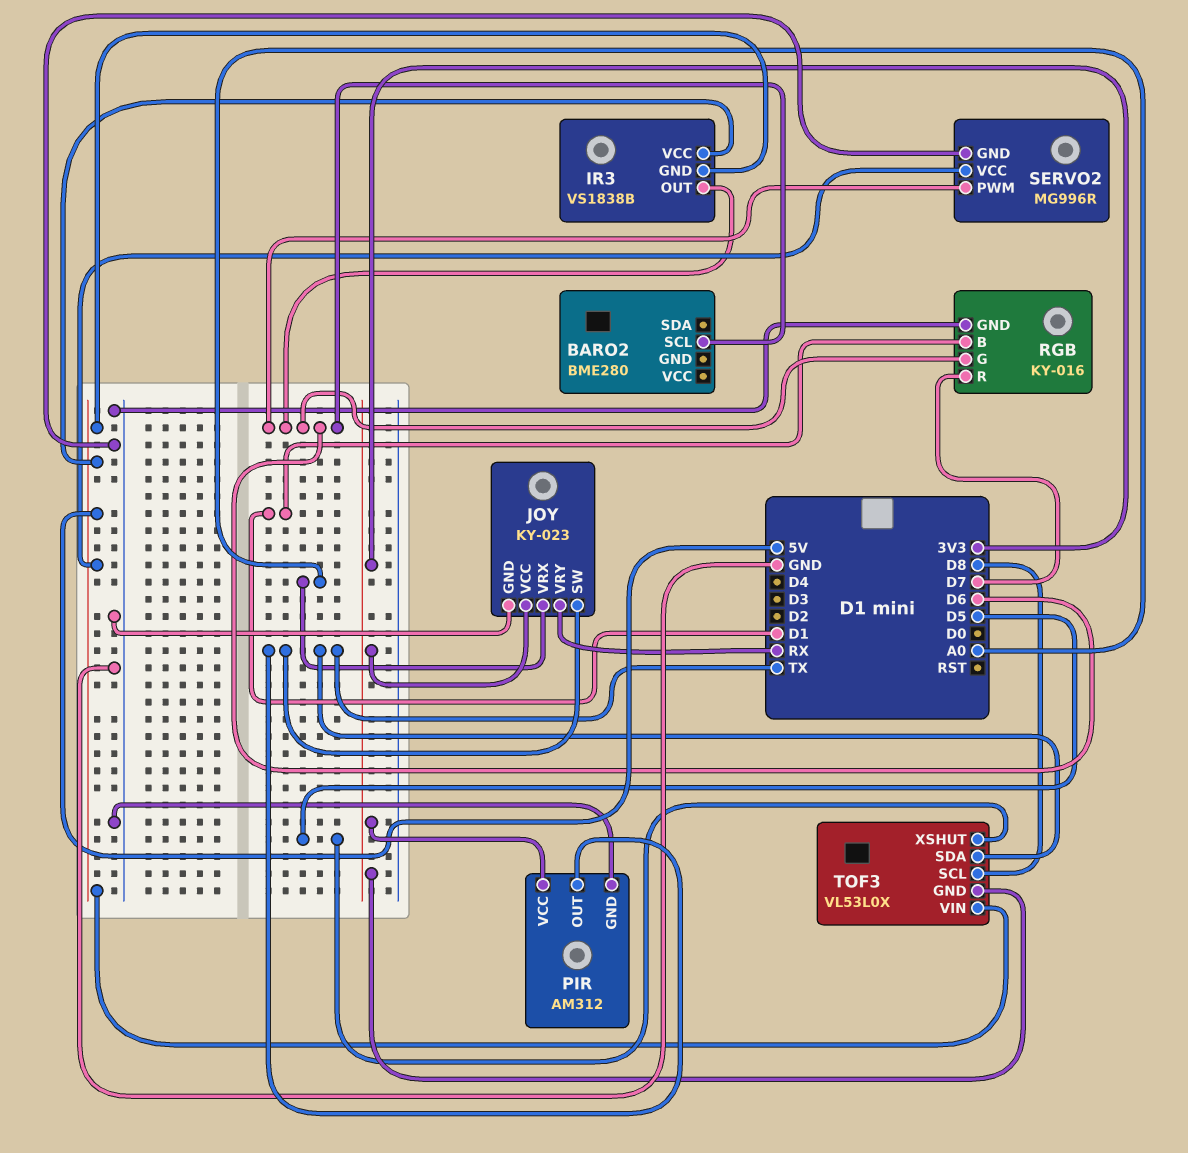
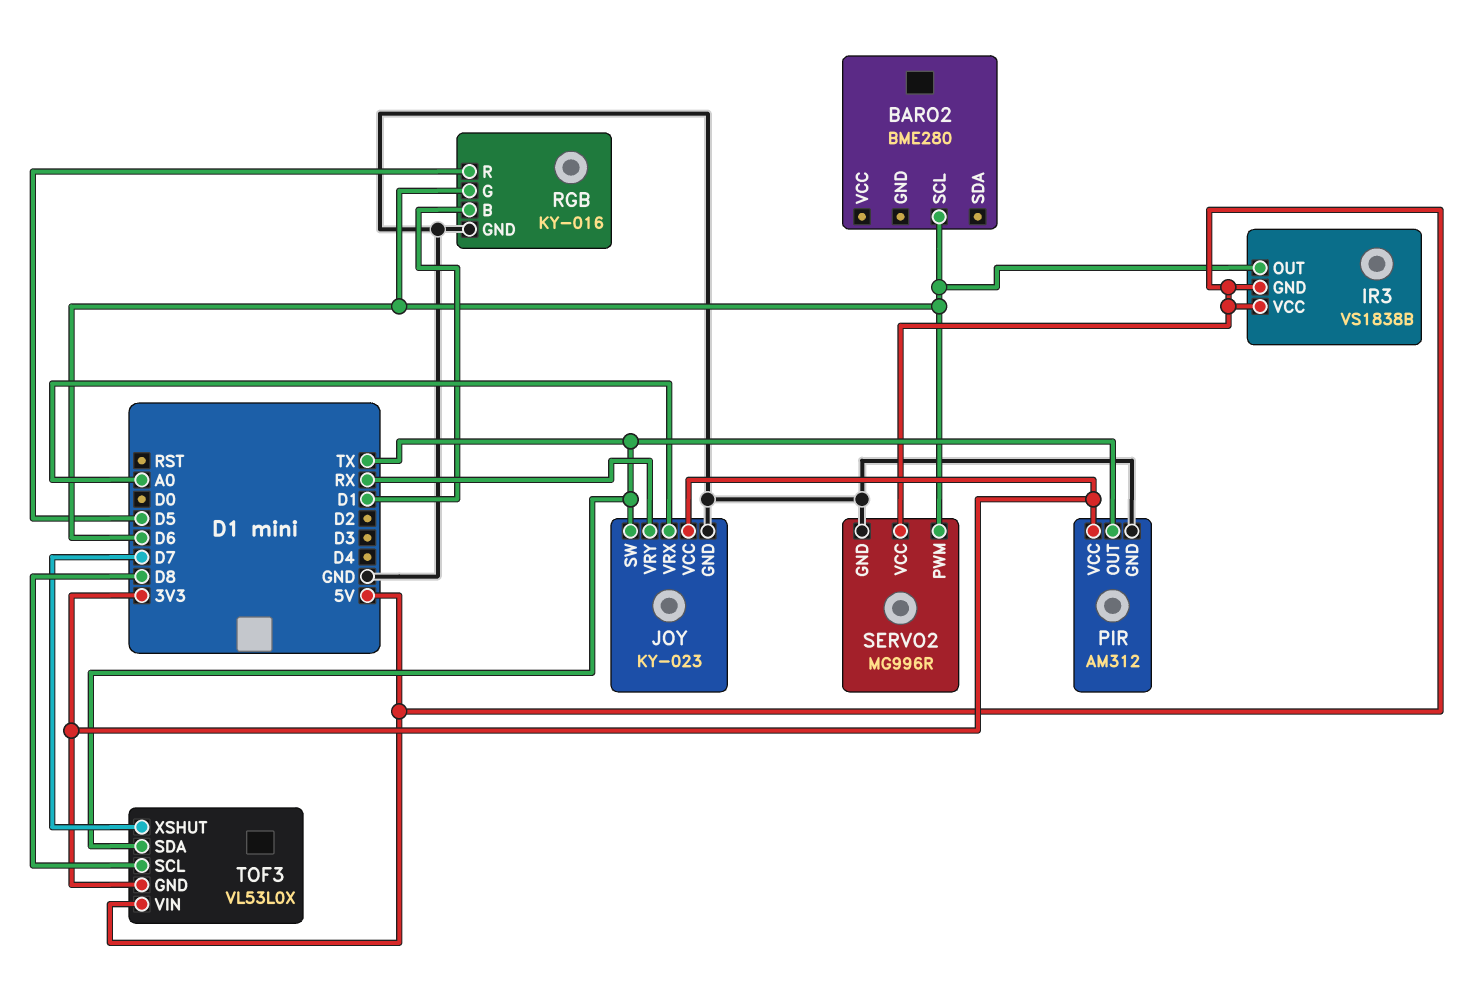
RGB pin R: D7 -> D5
TOF3 pin XSHUT: D5 -> D7

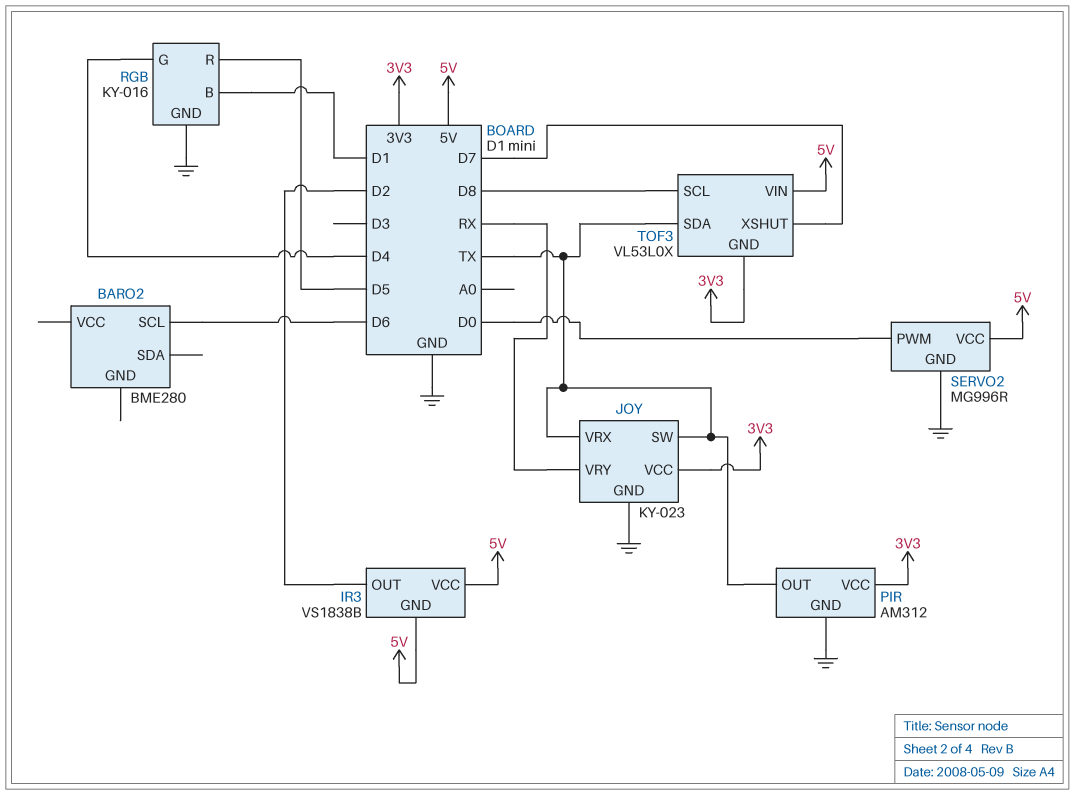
IR3 pin OUT: D6 -> D2
JOY pin VRX: A0 -> TX
RGB pin G: D6 -> D4
SERVO2 pin PWM: D6 -> D0

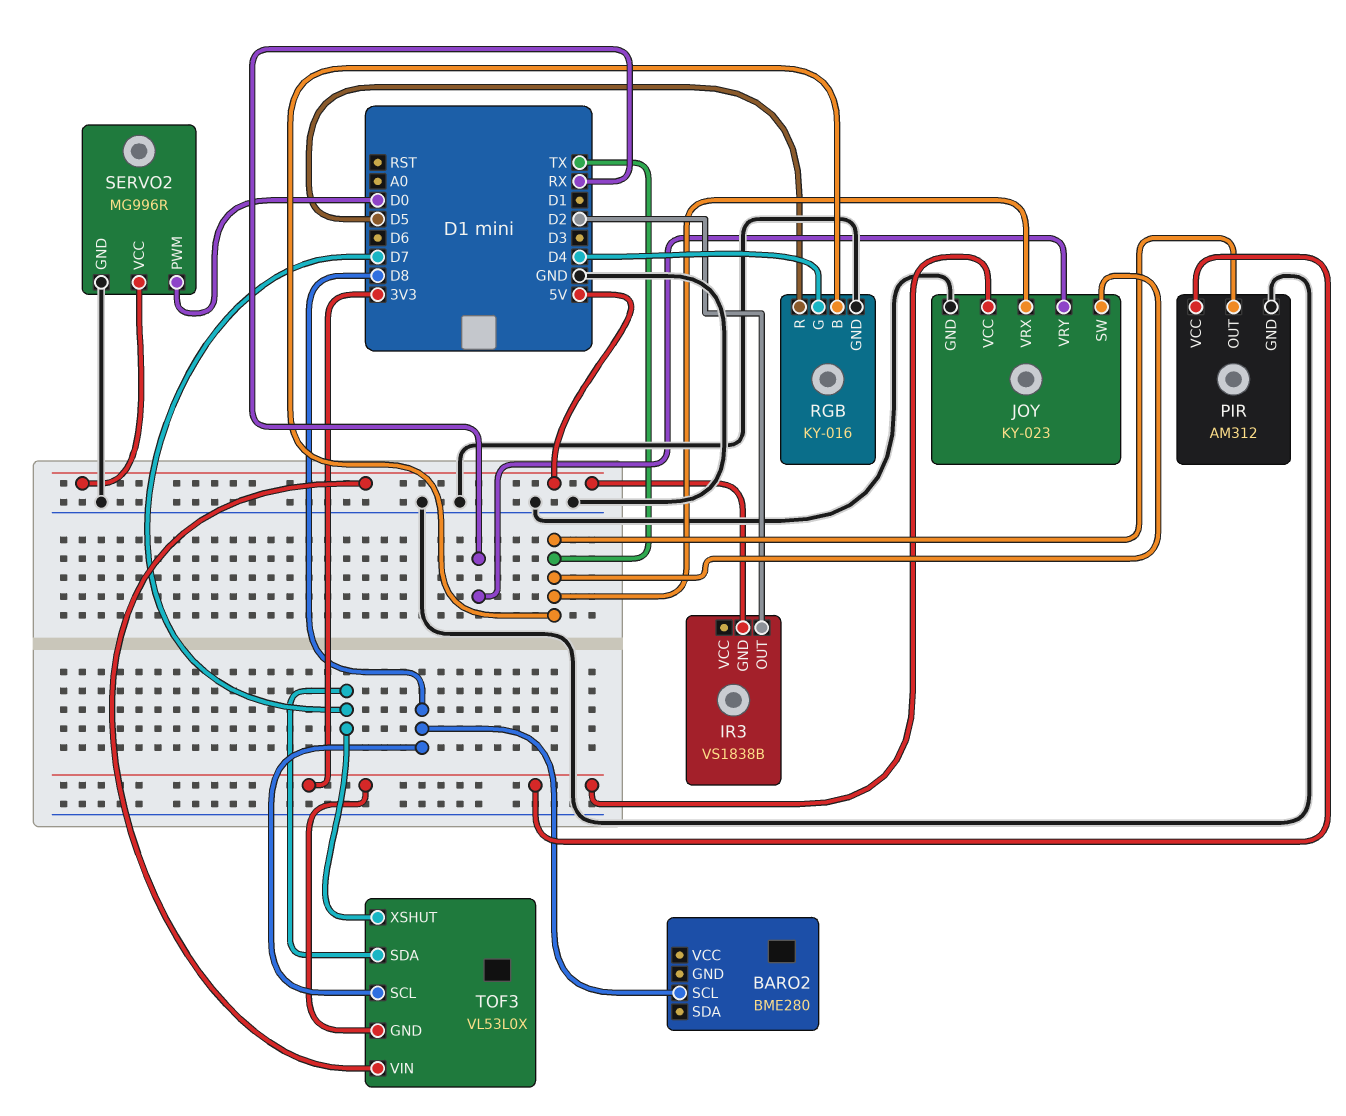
BARO2 pin SCL: D6 -> D8
IR3 pin VCC: 5V -> none
RGB pin B: D1 -> TX
TOF3 pin SDA: TX -> D7

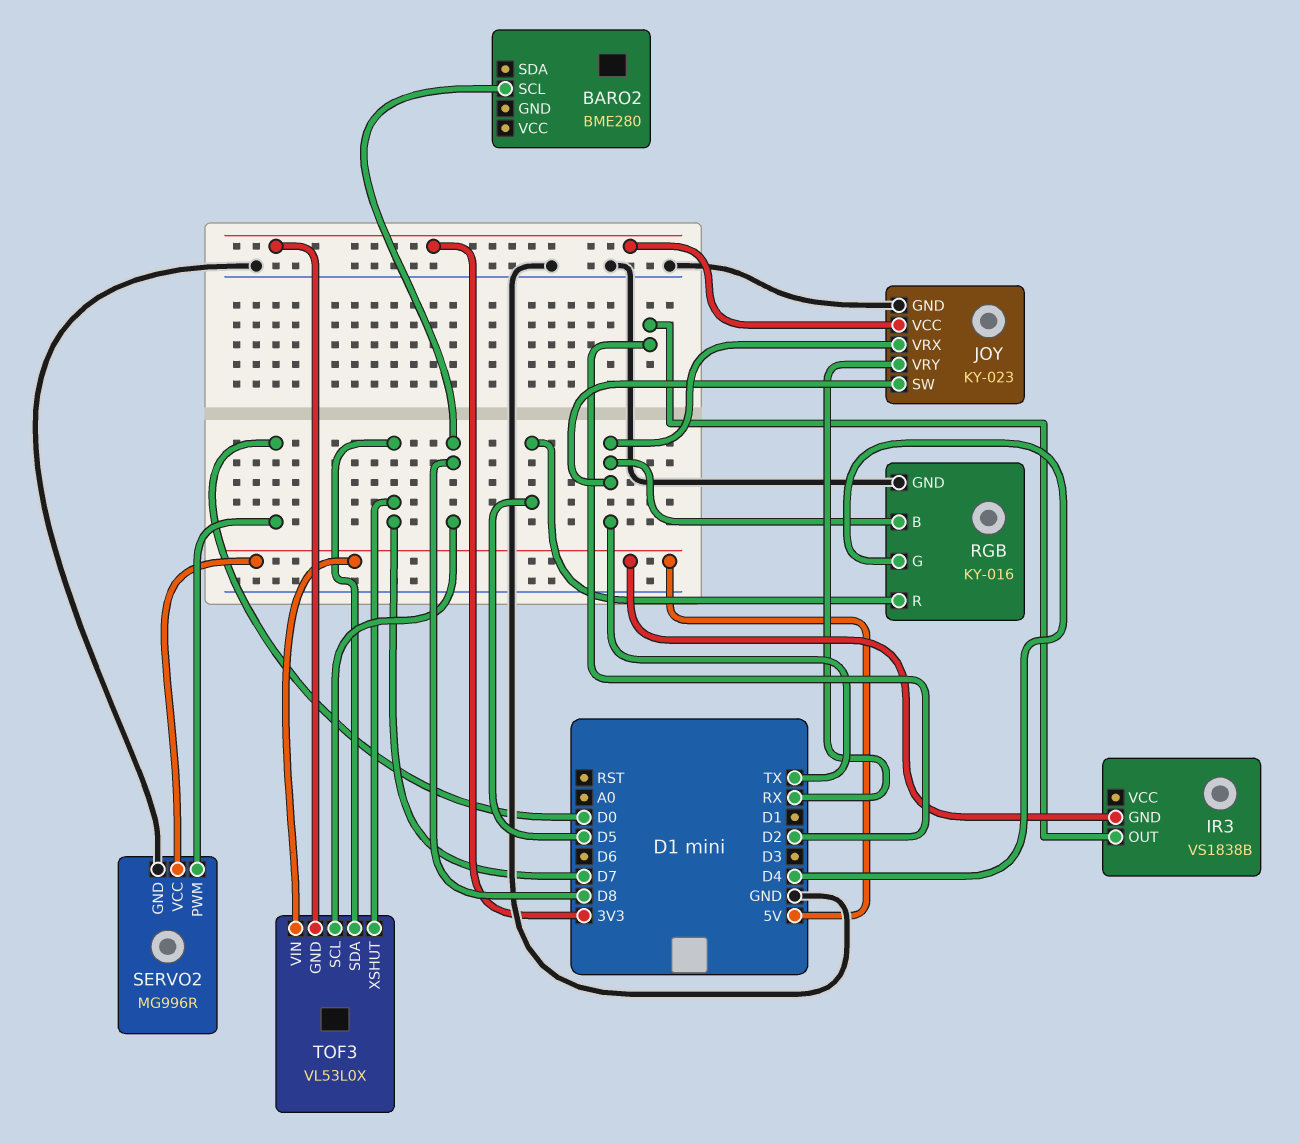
PIR: AM312 -> none
PIR pin GND: GND -> none
PIR pin OUT: TX -> none
PIR pin VCC: 3V3 -> none

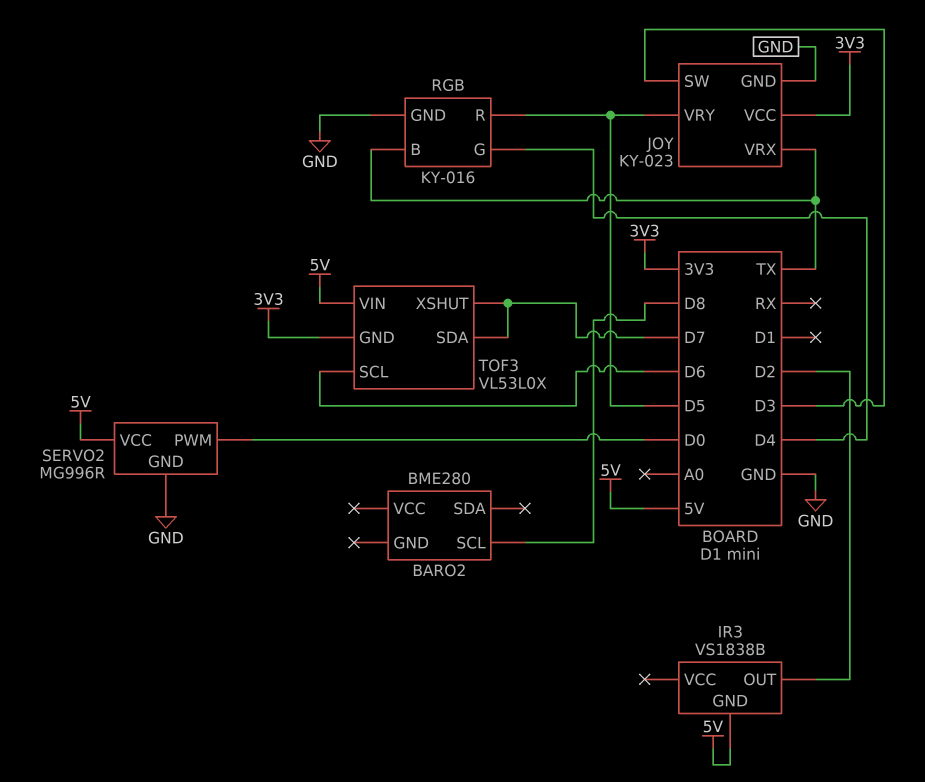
JOY pin SW: TX -> D3
JOY pin VRY: RX -> D5
TOF3 pin SCL: D8 -> D6

